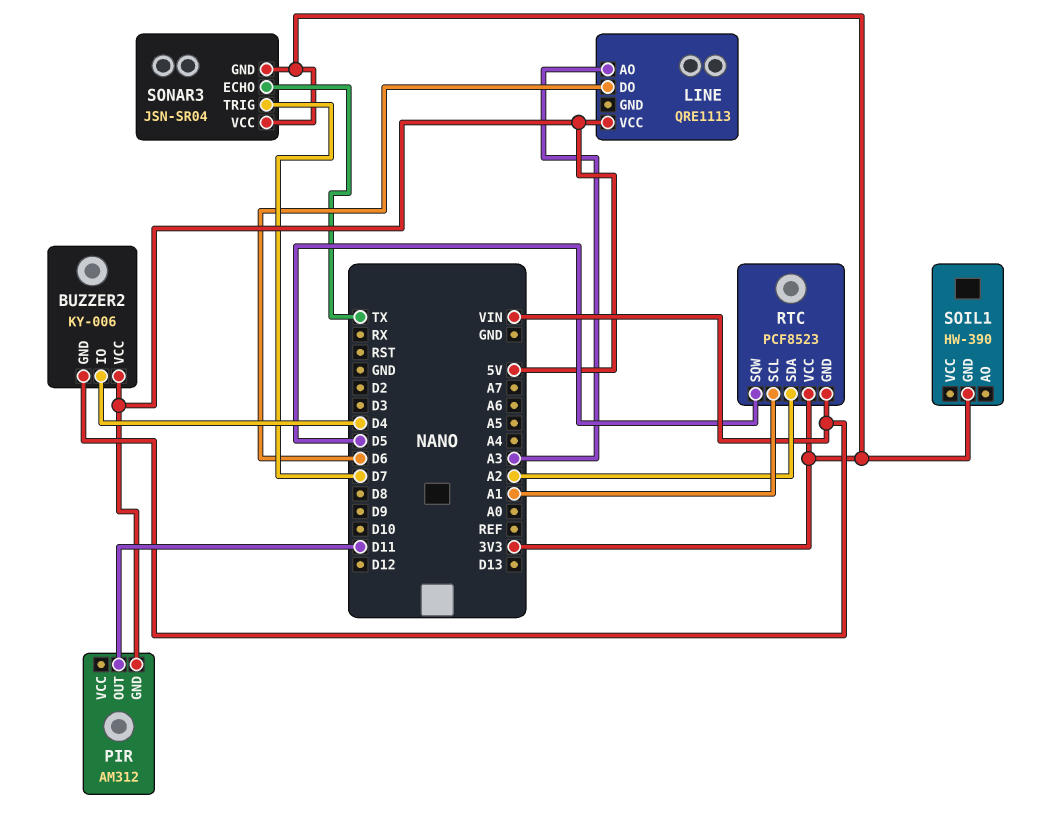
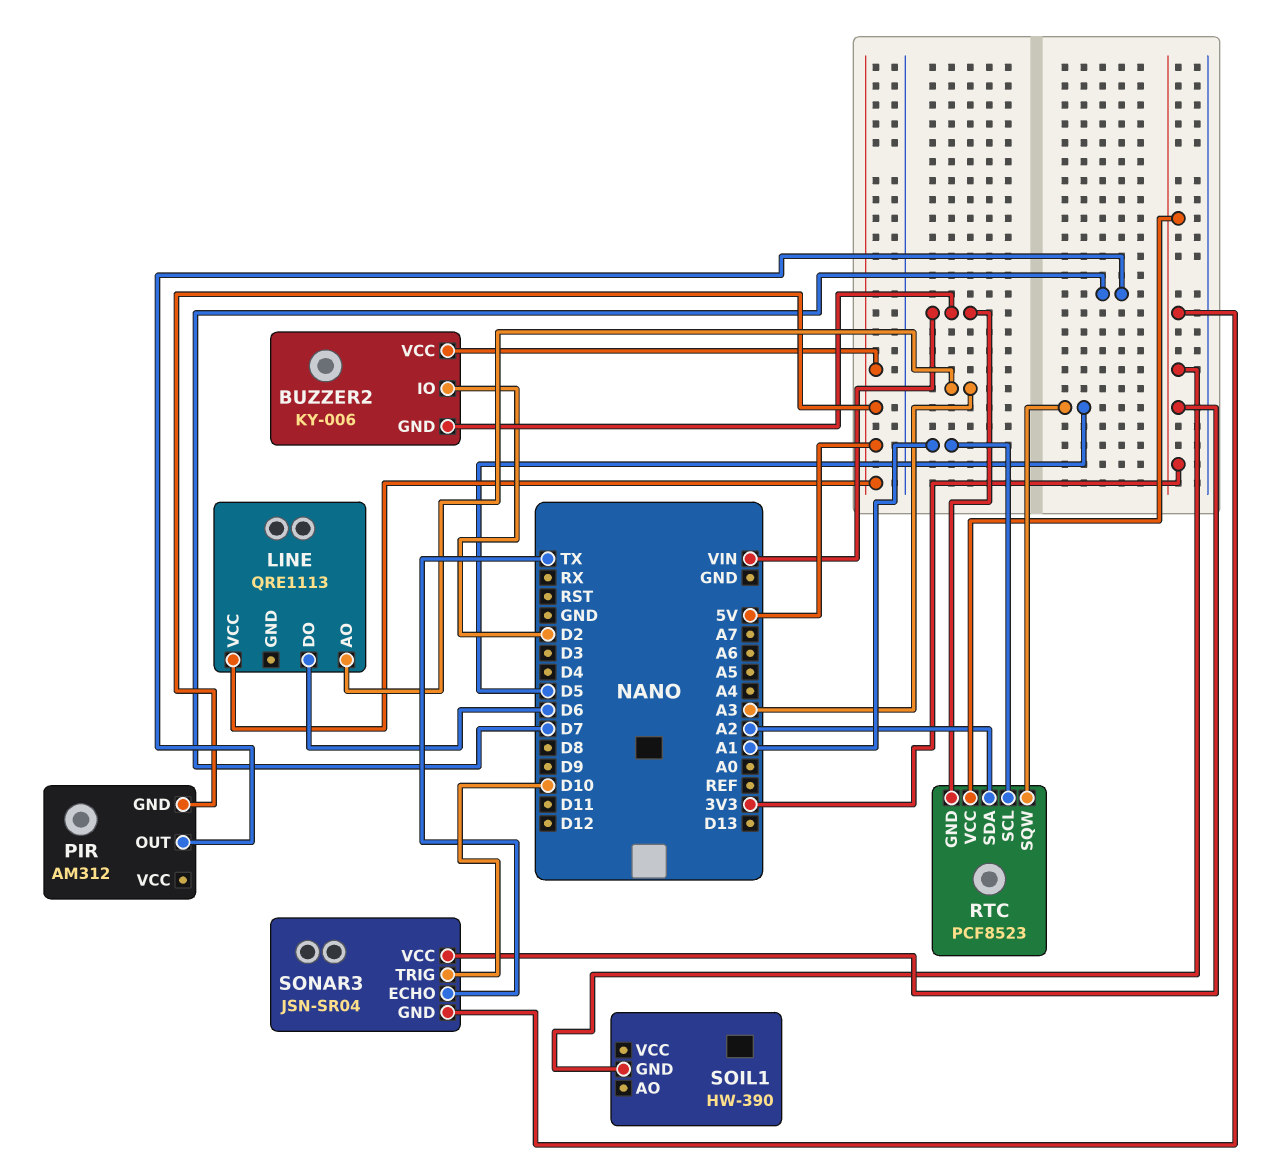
BUZZER2 pin IO: D4 -> D2
PIR pin OUT: D11 -> D7
SONAR3 pin TRIG: D7 -> D10

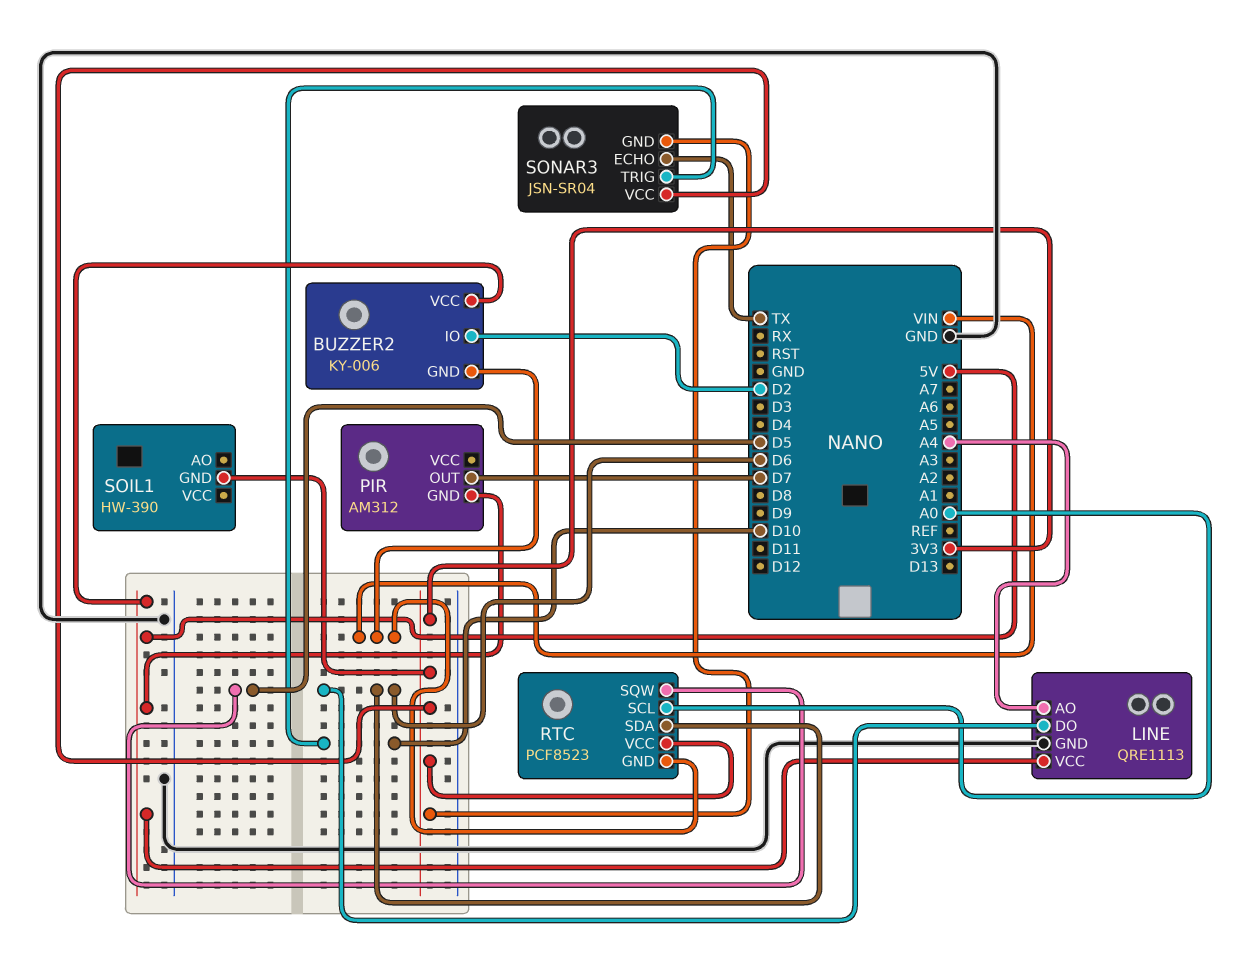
LINE pin AO: A3 -> A4
LINE pin GND: none -> GND
RTC pin SCL: A1 -> A0
RTC pin SDA: A2 -> D6

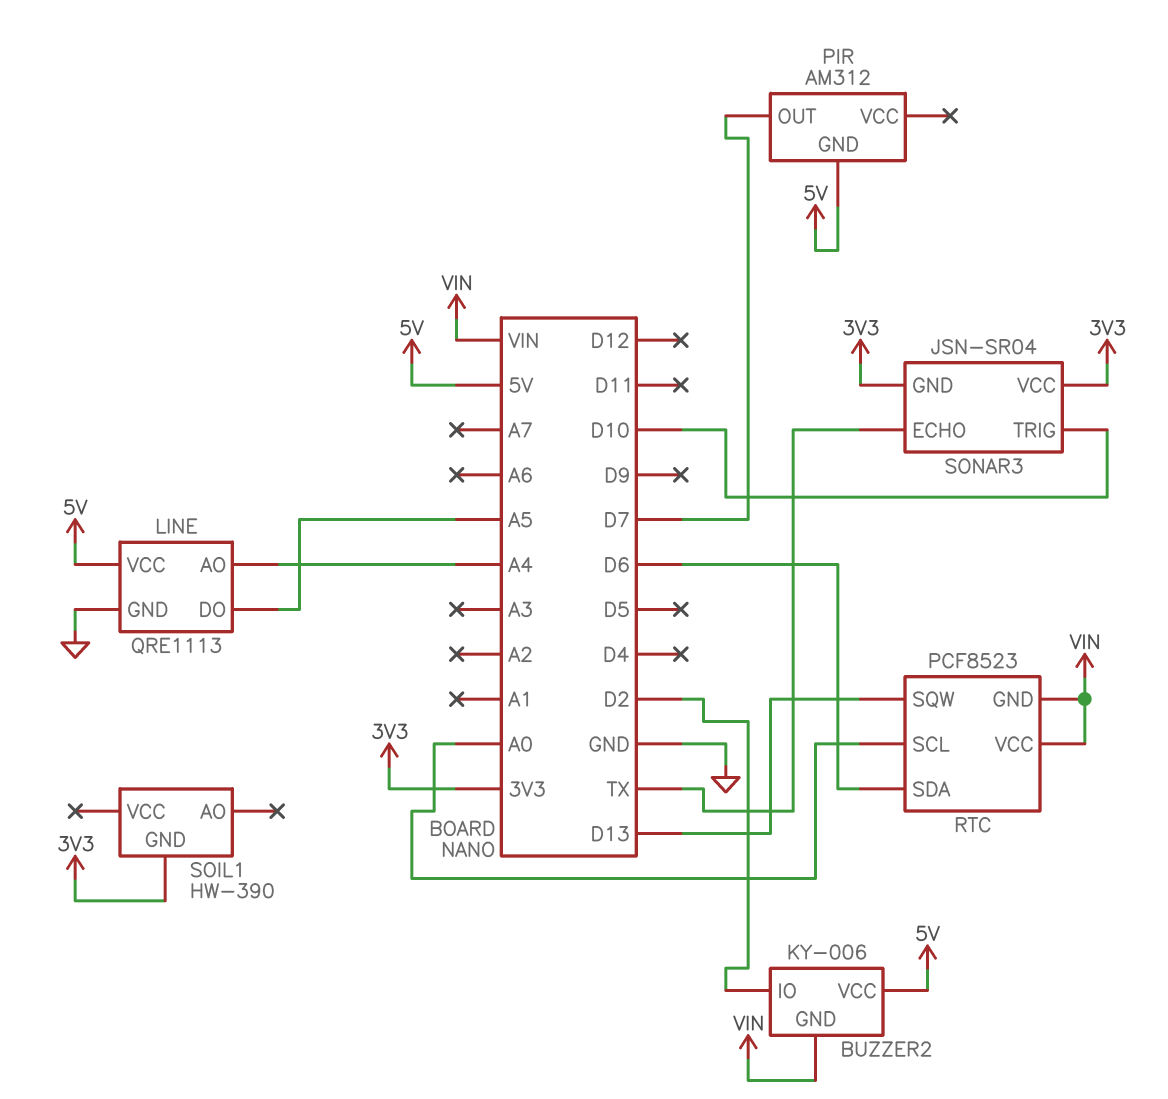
LINE pin DO: D6 -> A5
RTC pin SQW: D5 -> D13
RTC pin VCC: 3V3 -> VIN

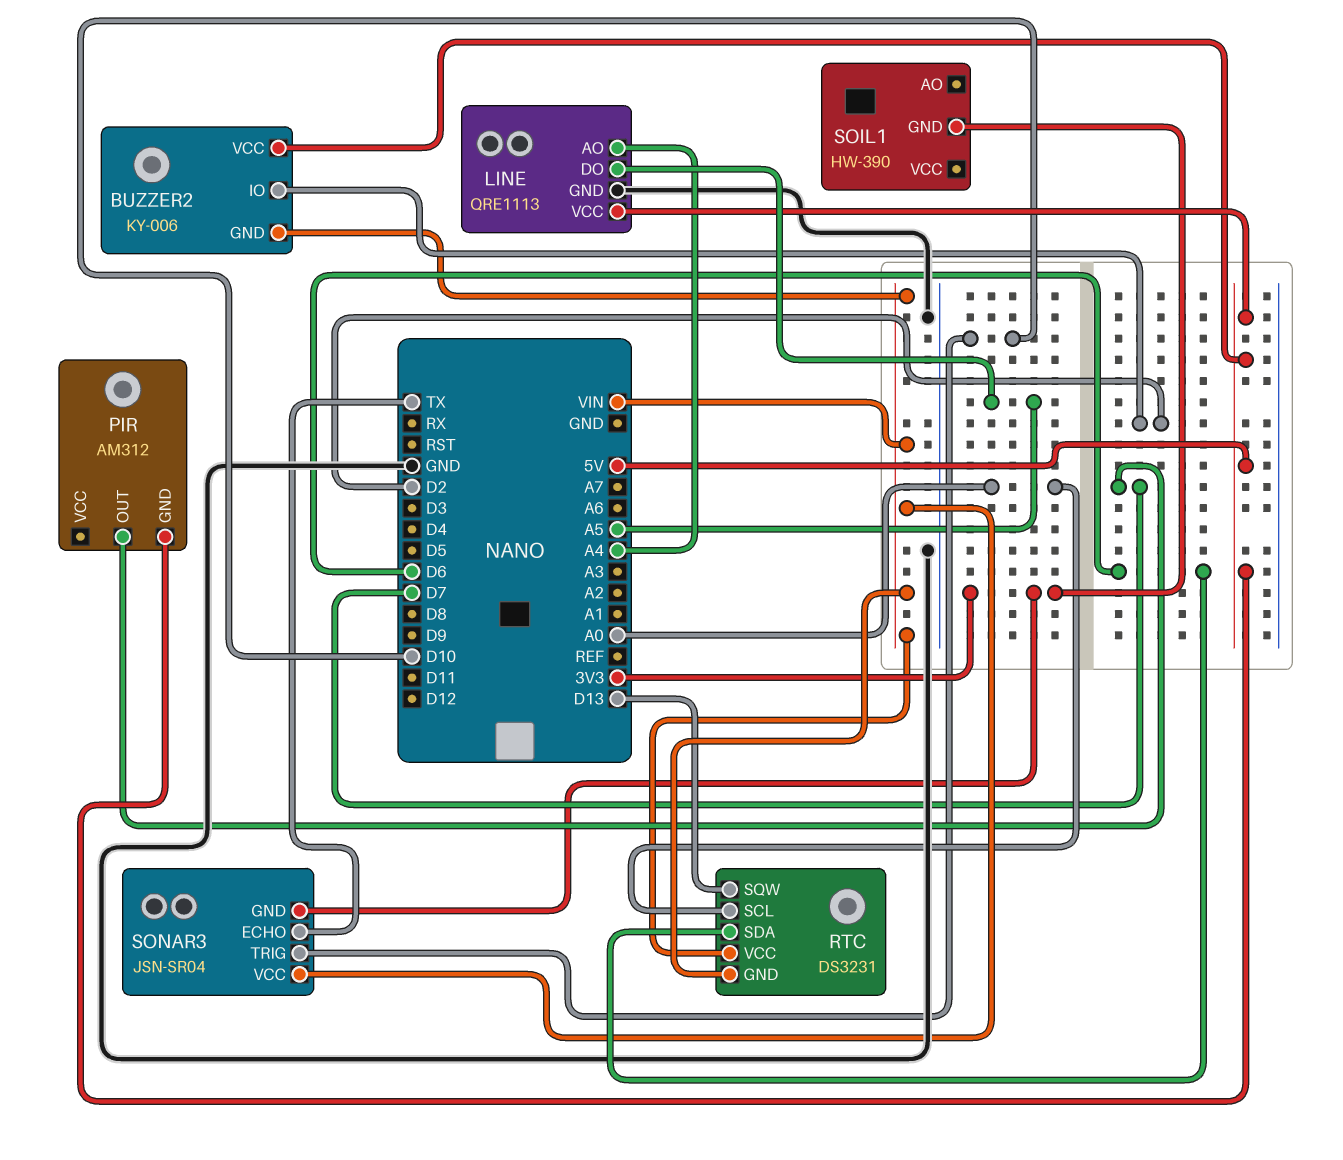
RTC: PCF8523 -> DS3231
SONAR3 pin VCC: 3V3 -> VIN

